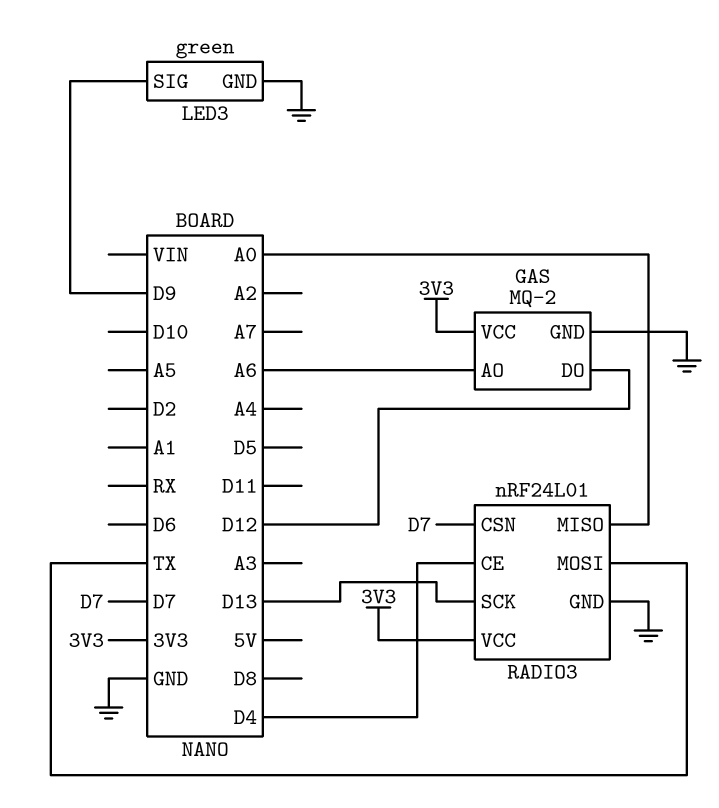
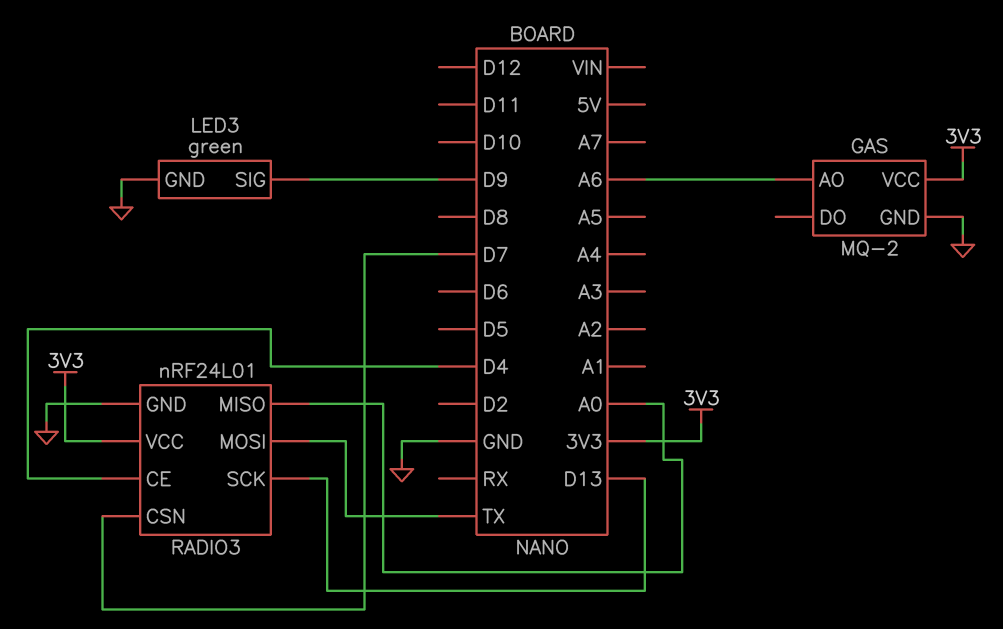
GAS pin DO: D12 -> none

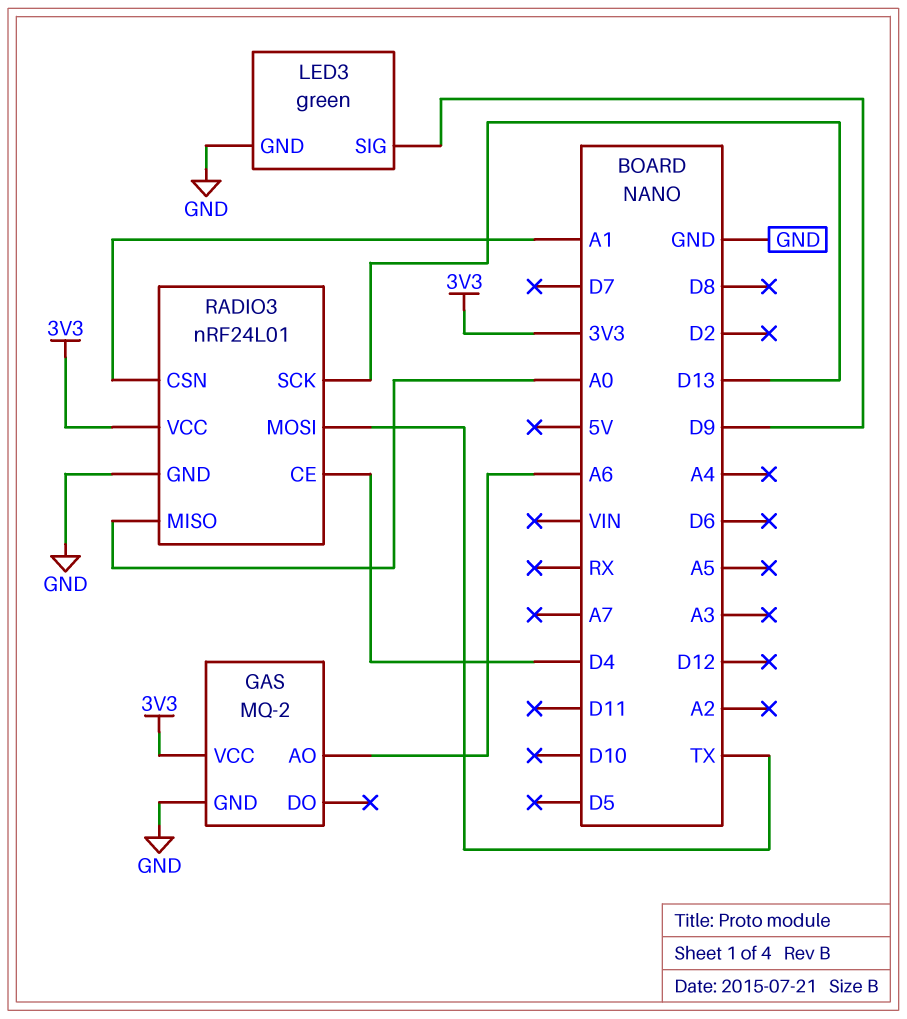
RADIO3 pin CSN: D7 -> A1

